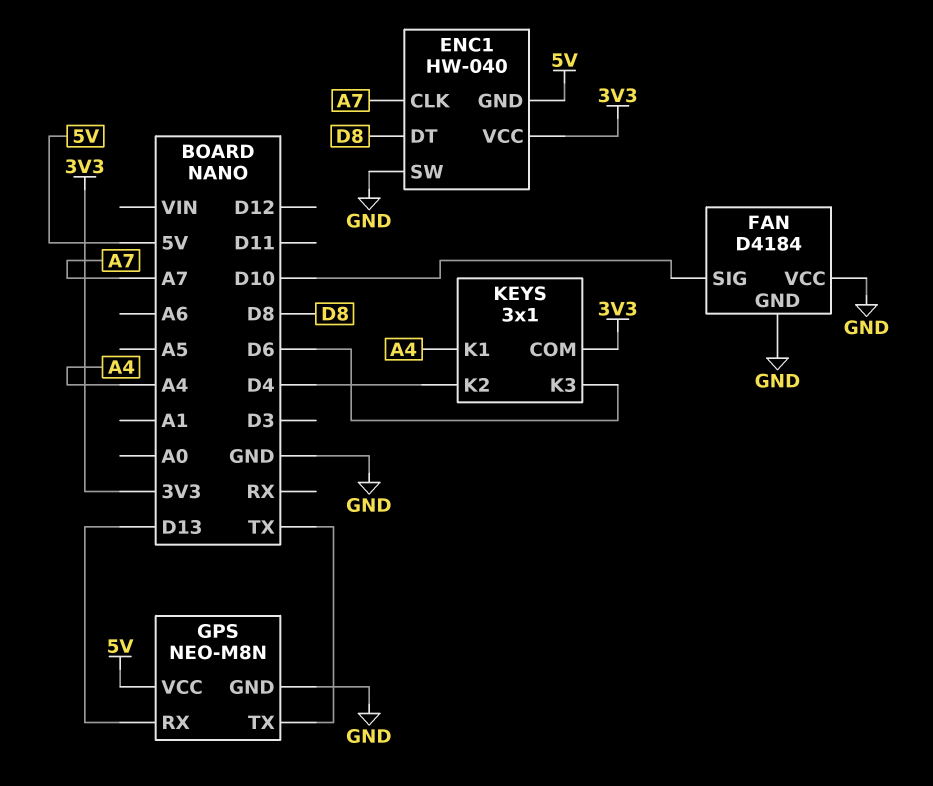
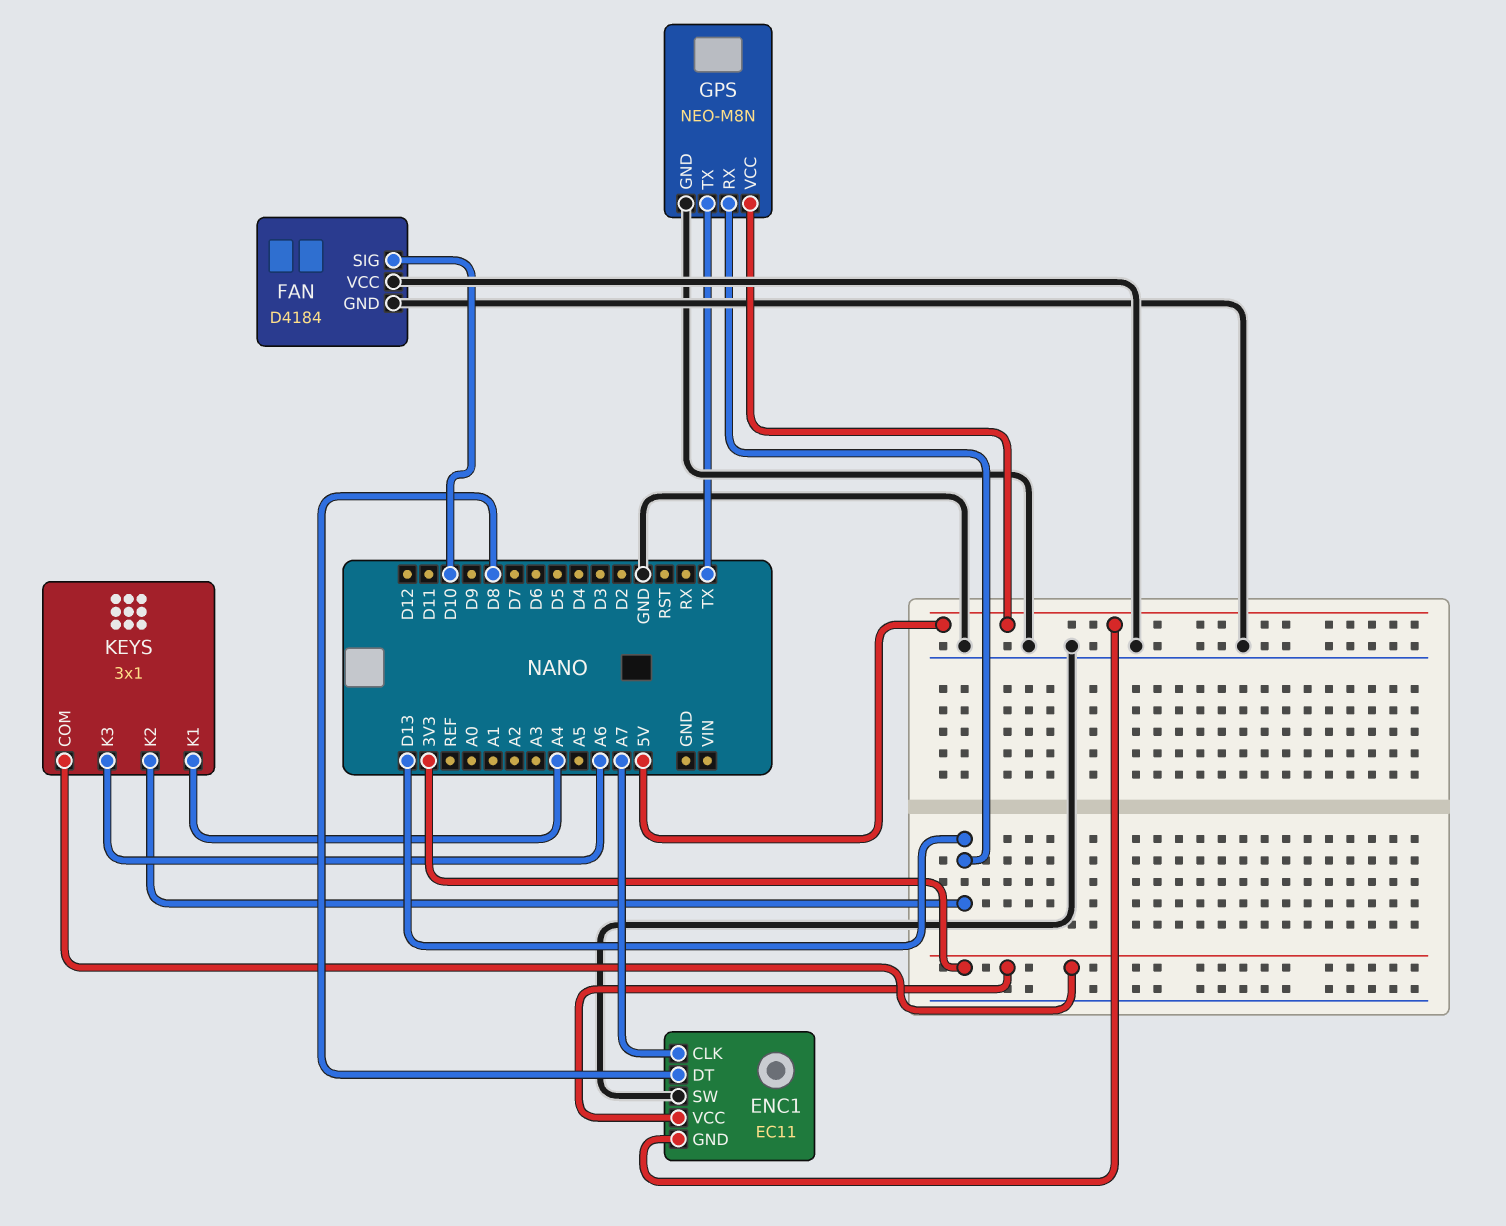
ENC1: HW-040 -> EC11
KEYS pin K2: D4 -> D13
KEYS pin K3: D6 -> A6

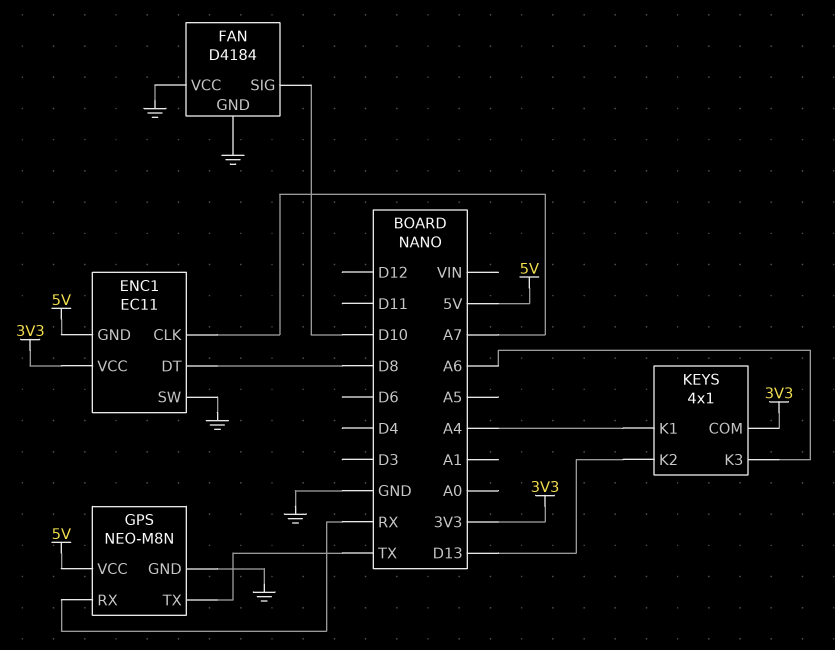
GPS pin RX: D13 -> RX
KEYS: 3x1 -> 4x1

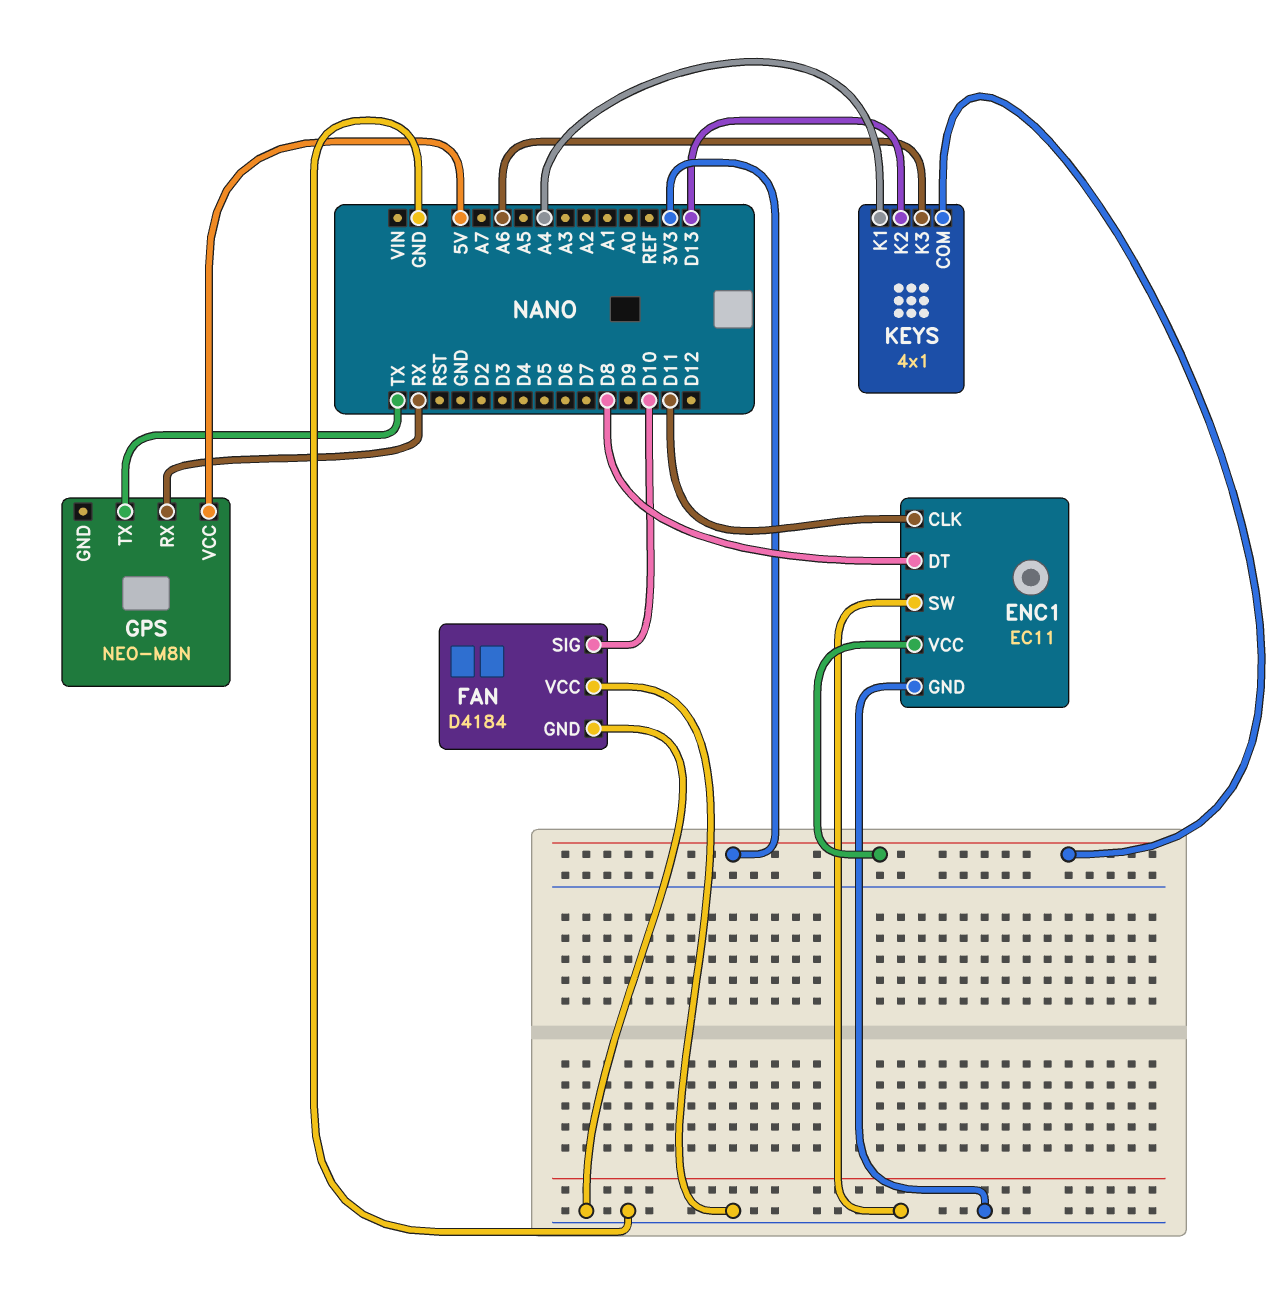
ENC1 pin CLK: A7 -> D11
ENC1 pin GND: 5V -> GND
GPS pin GND: GND -> none

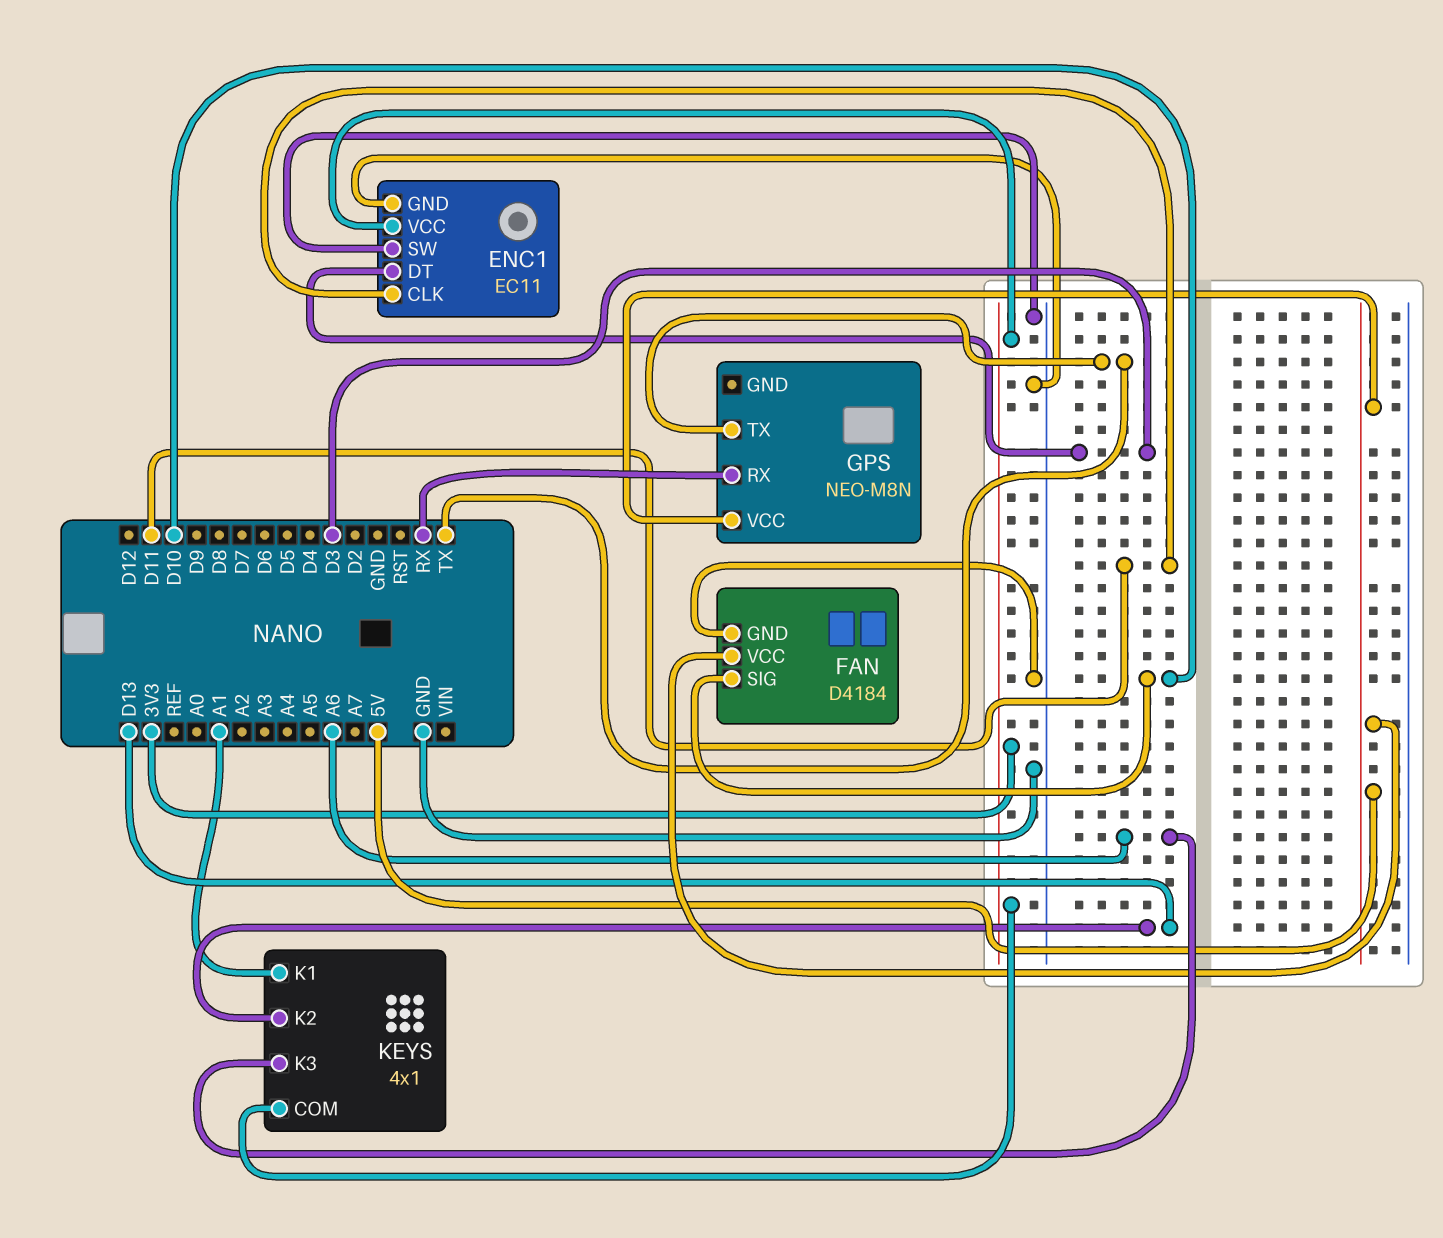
ENC1 pin DT: D8 -> D3
FAN pin VCC: GND -> 5V
KEYS pin K1: A4 -> A1

